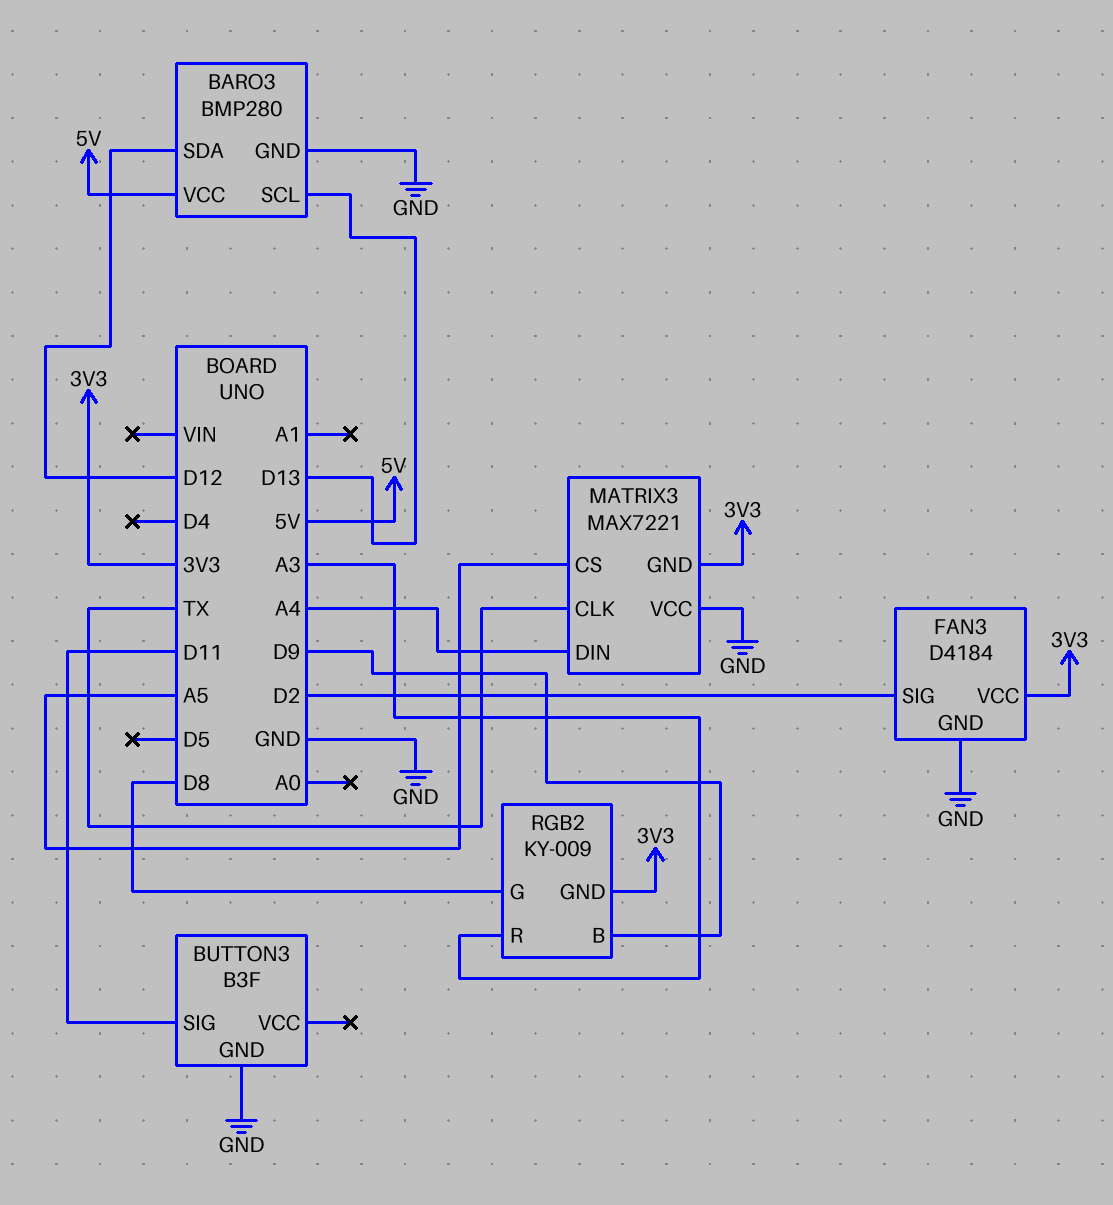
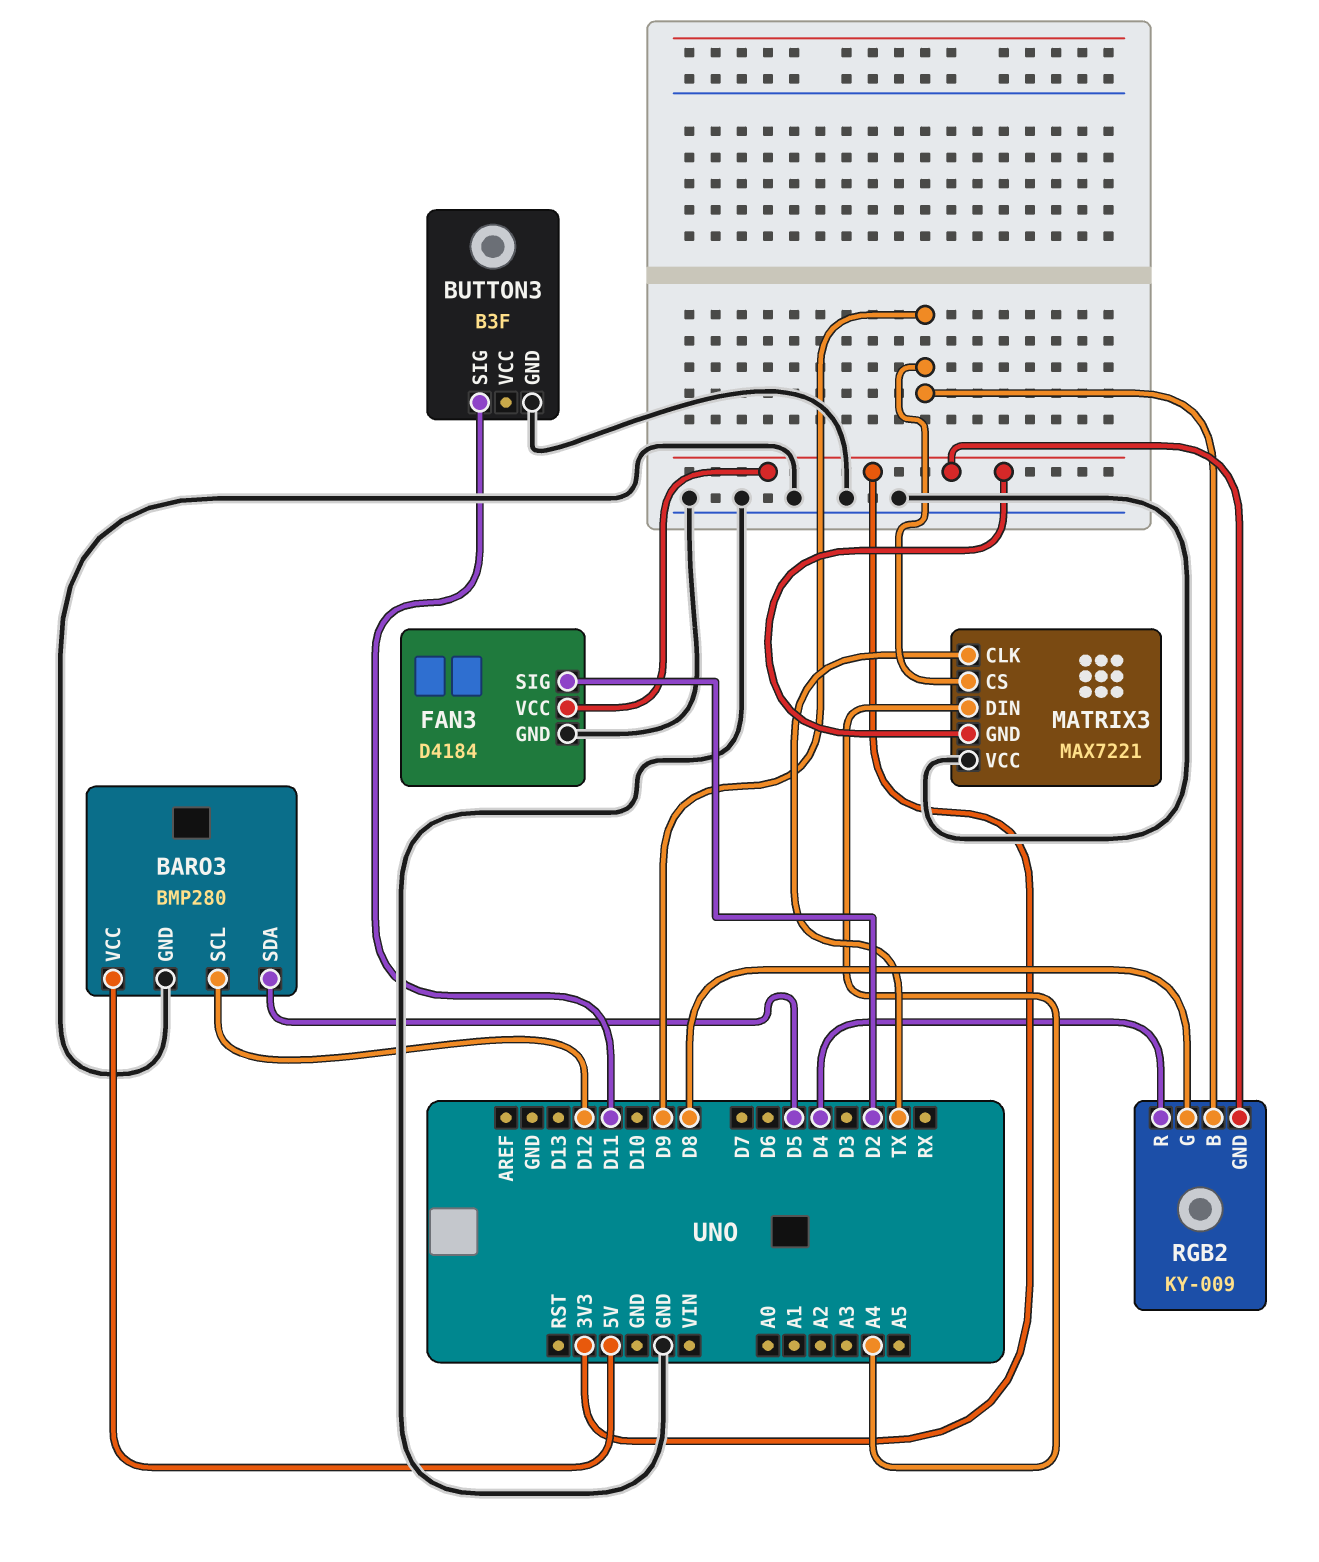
BARO3 pin SCL: D13 -> D12
BARO3 pin SDA: D12 -> D5
MATRIX3 pin CS: A5 -> D9
RGB2 pin R: A3 -> D4

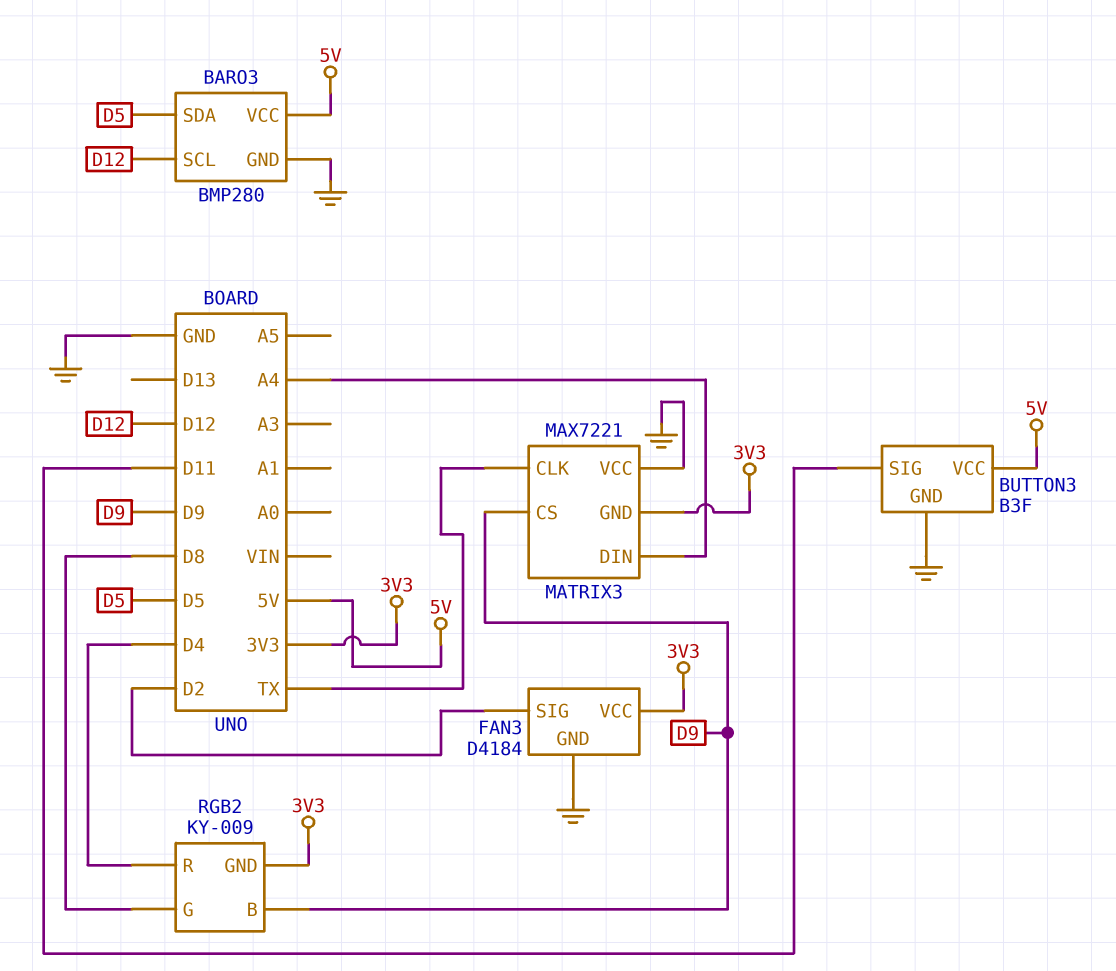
BUTTON3 pin VCC: none -> 5V

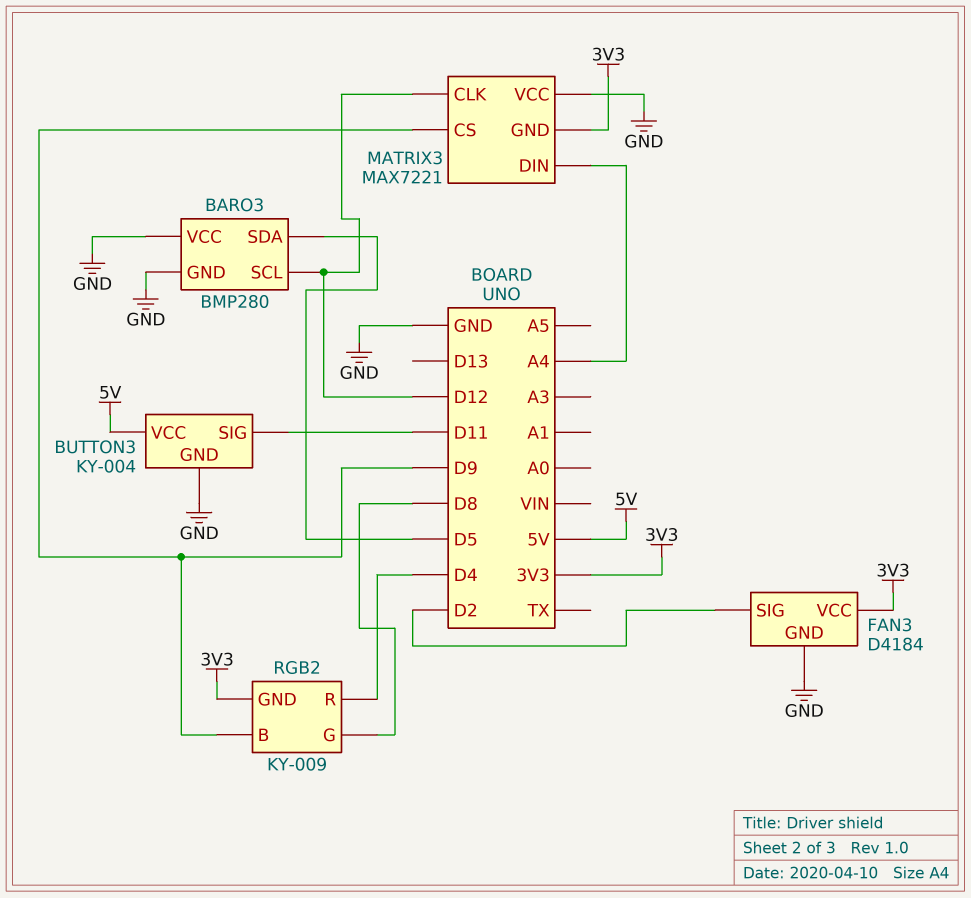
BARO3 pin VCC: 5V -> GND
BUTTON3: B3F -> KY-004
MATRIX3 pin CLK: TX -> D12

